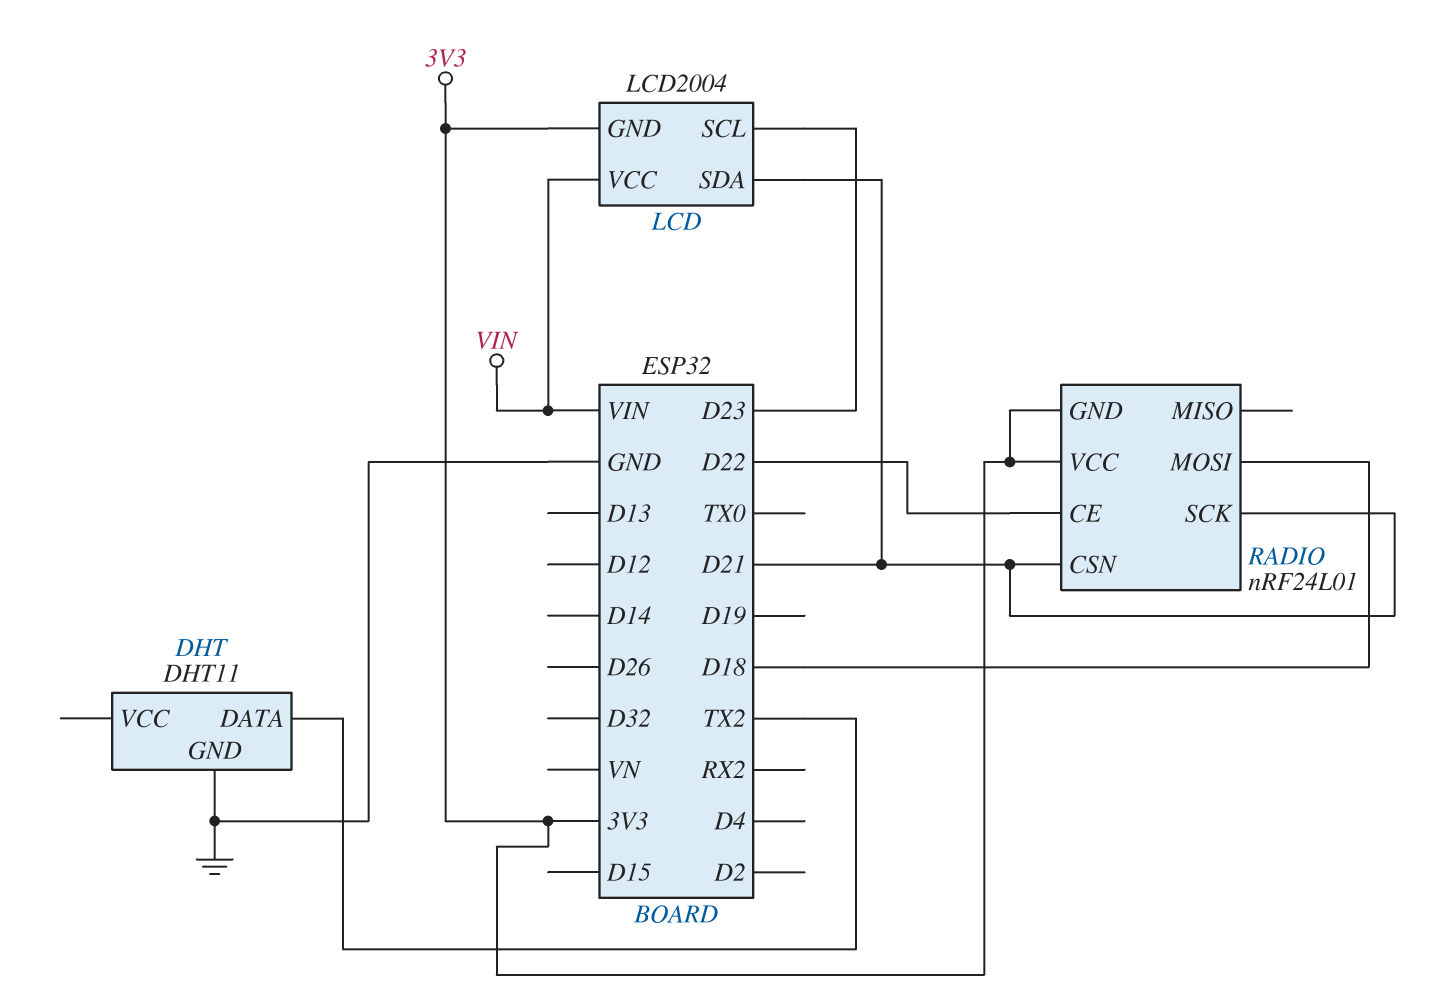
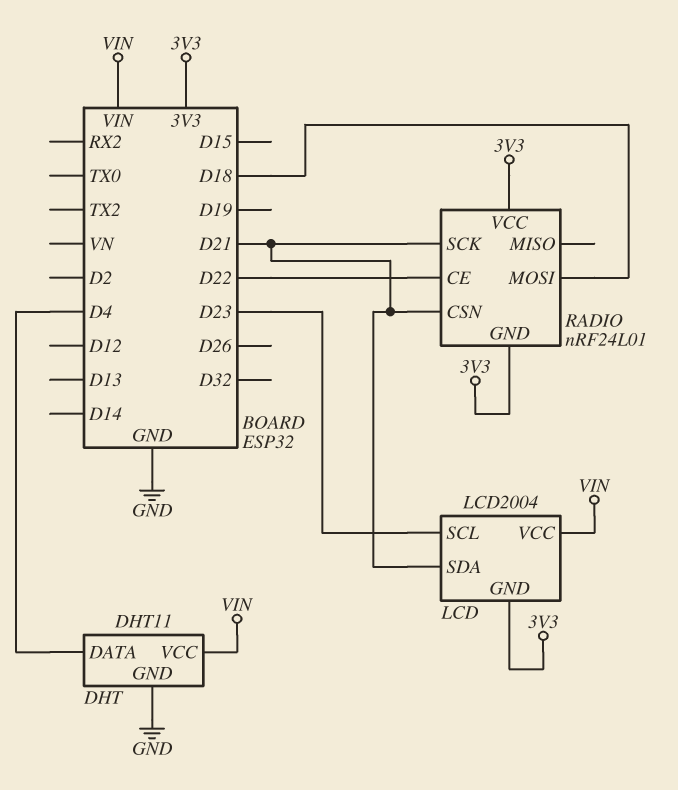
DHT pin DATA: TX2 -> D4
DHT pin VCC: none -> VIN

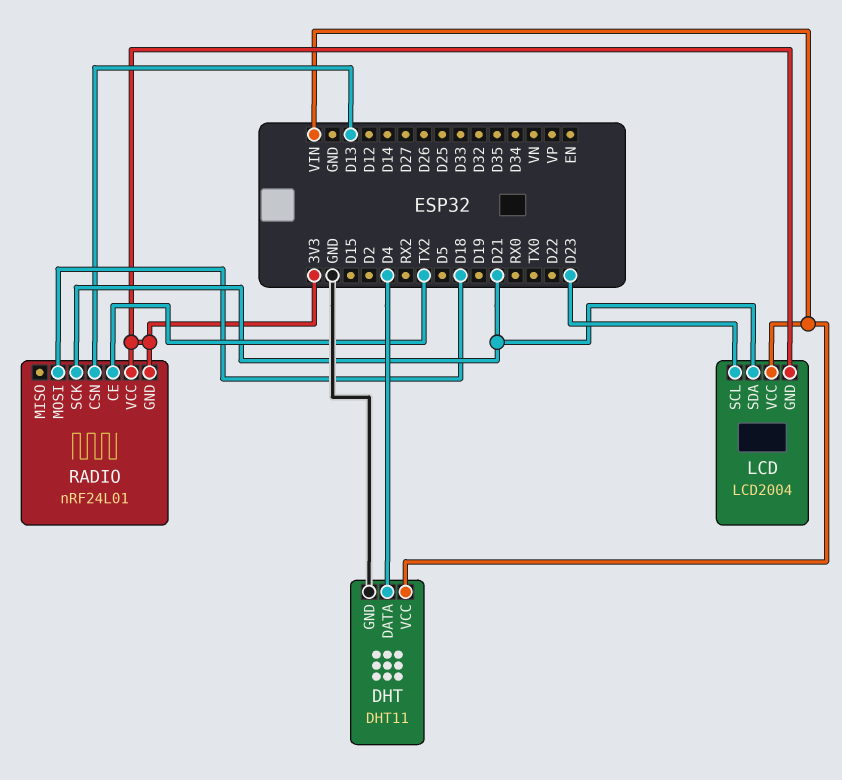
RADIO pin CE: D22 -> TX2
RADIO pin CSN: D21 -> D13

